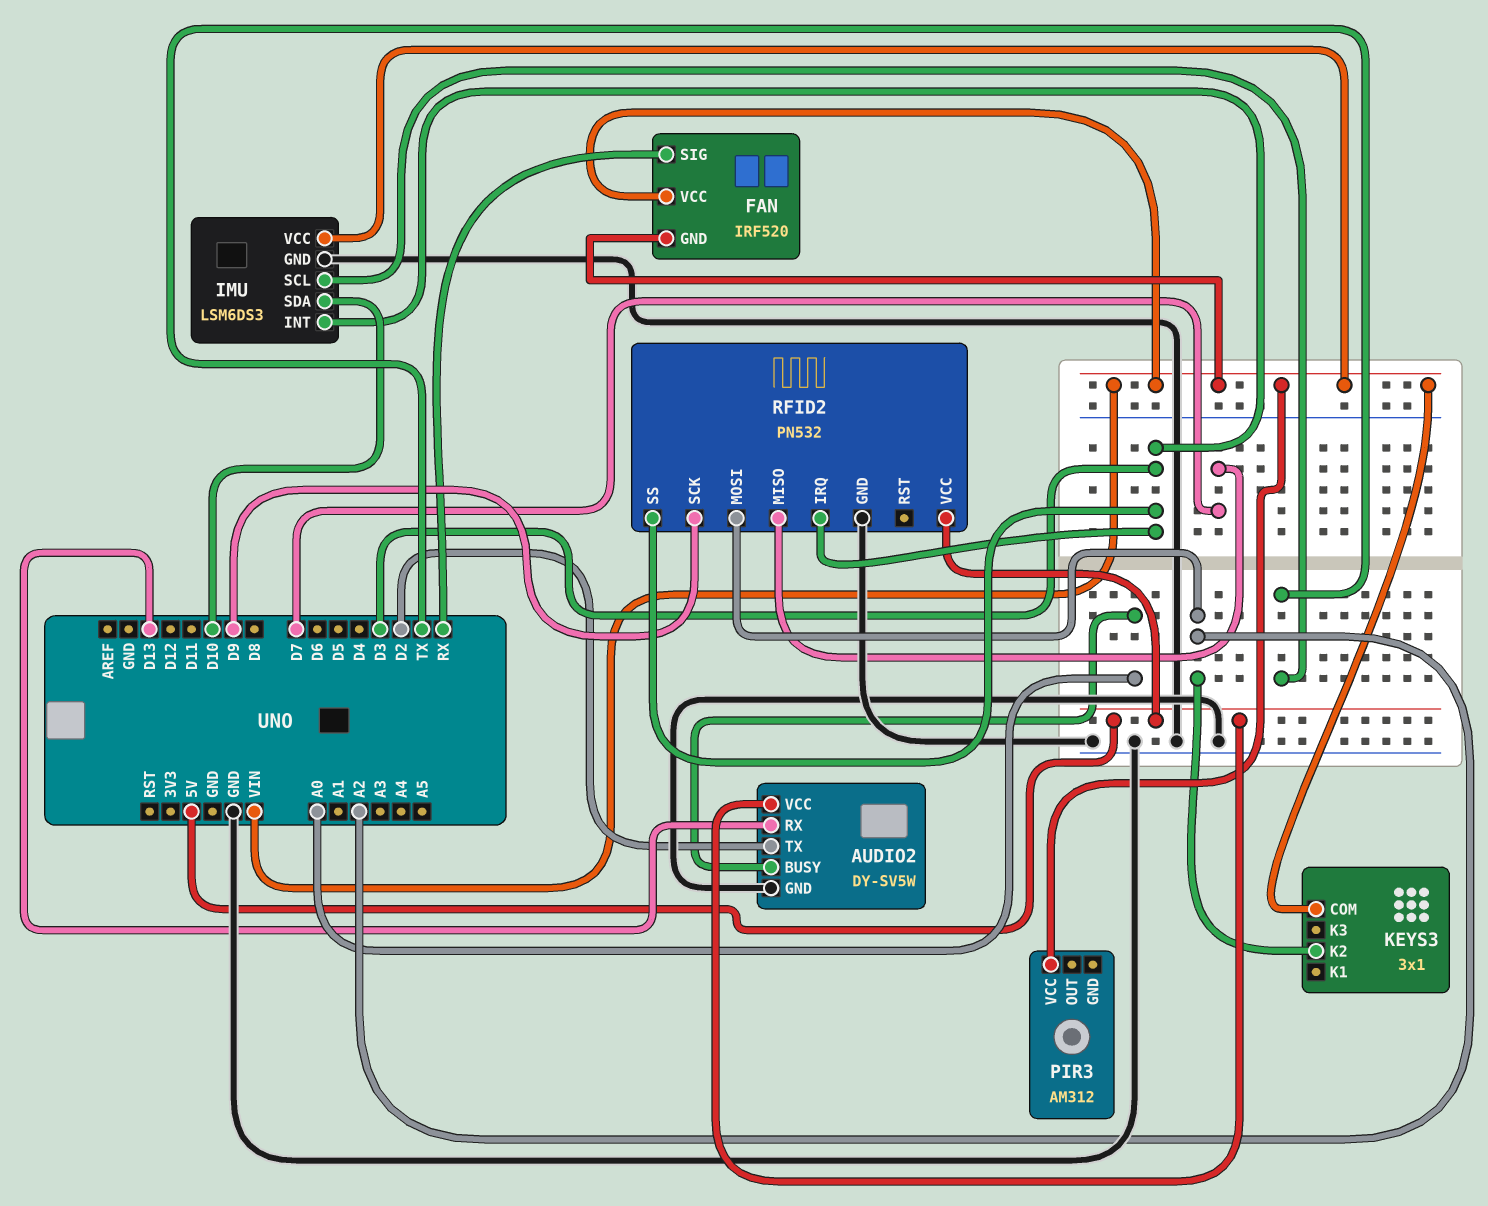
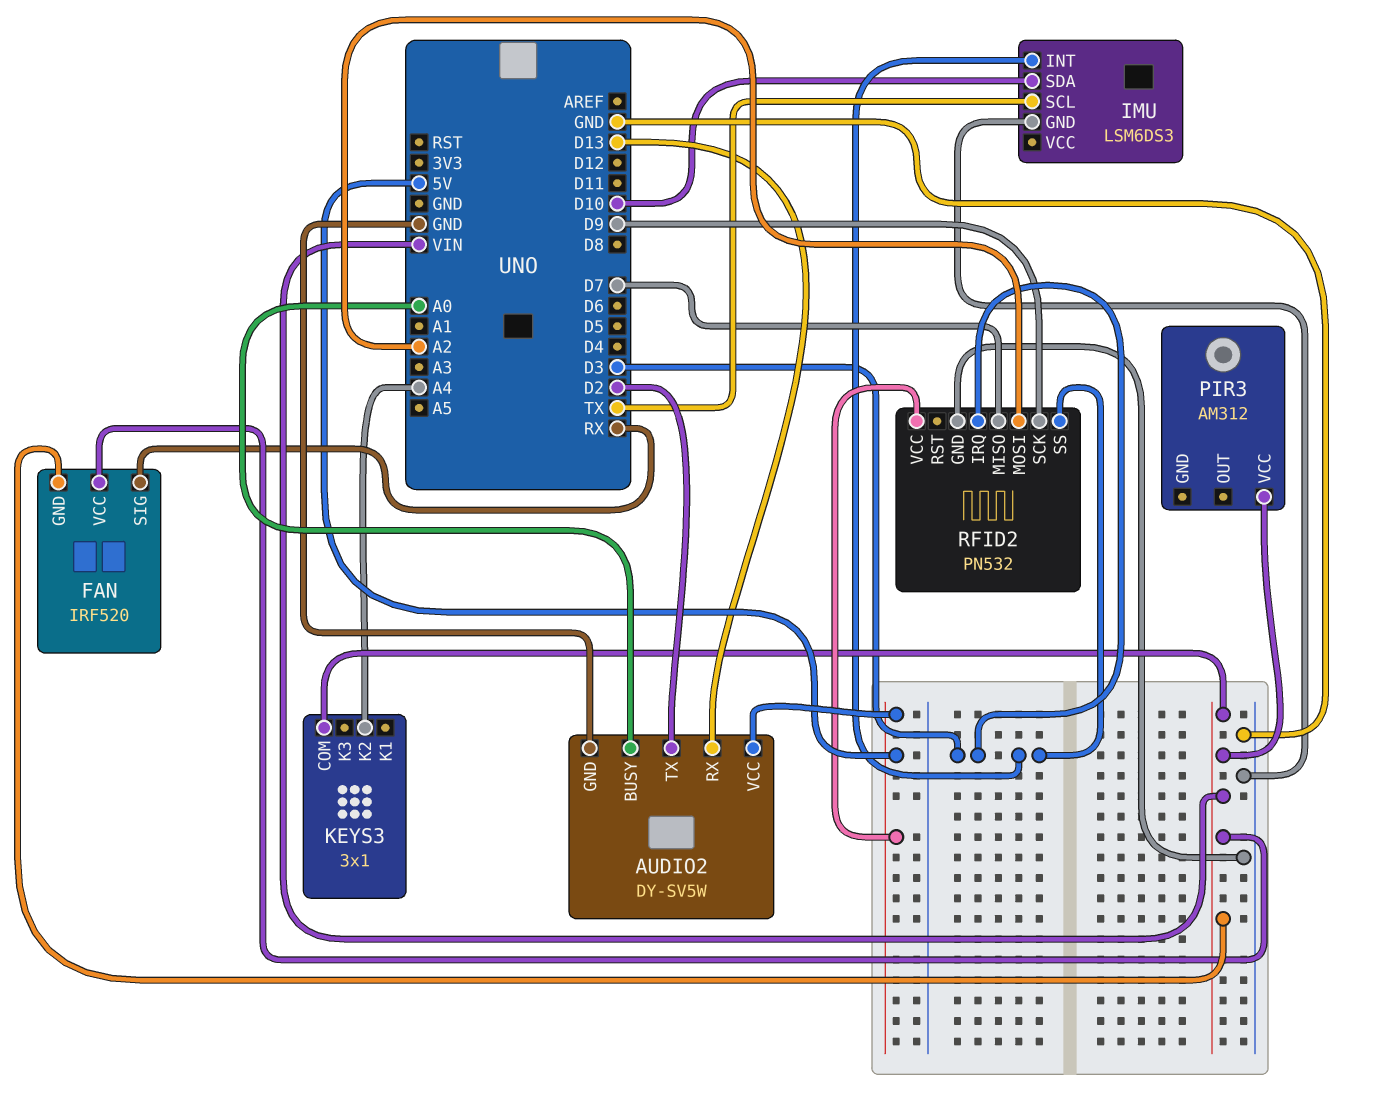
IMU pin VCC: VIN -> none
KEYS3 pin K2: A2 -> A4

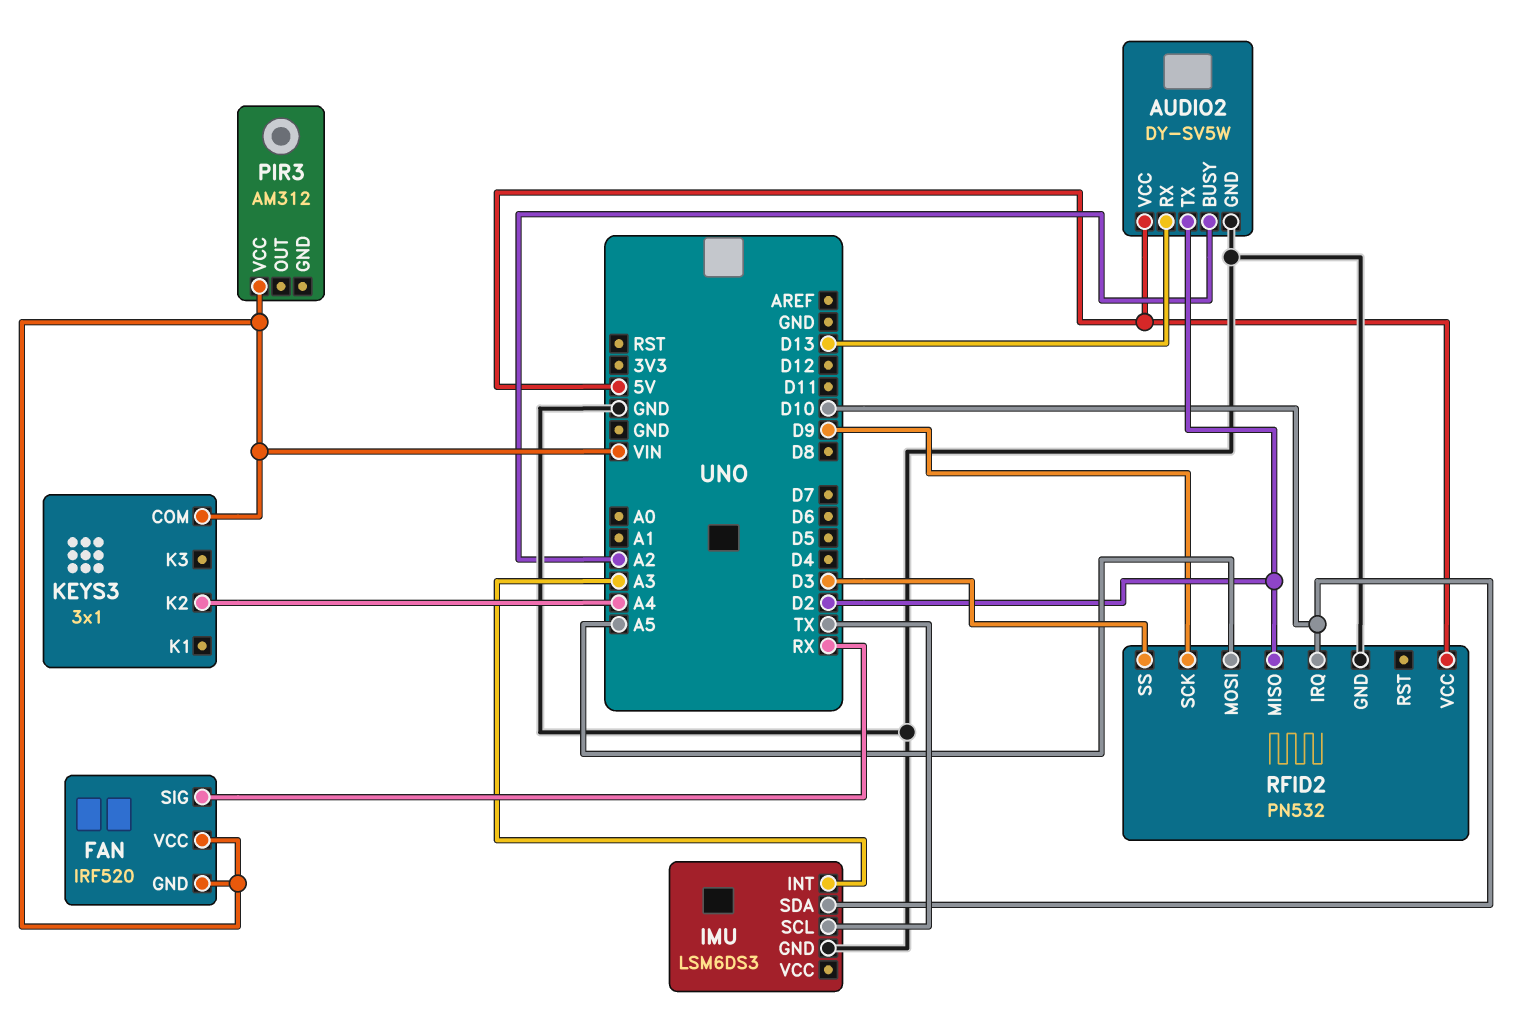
AUDIO2 pin BUSY: A0 -> A2
IMU pin INT: D3 -> A3
RFID2 pin IRQ: D3 -> D10
RFID2 pin MISO: D7 -> D2
RFID2 pin MOSI: A2 -> A5

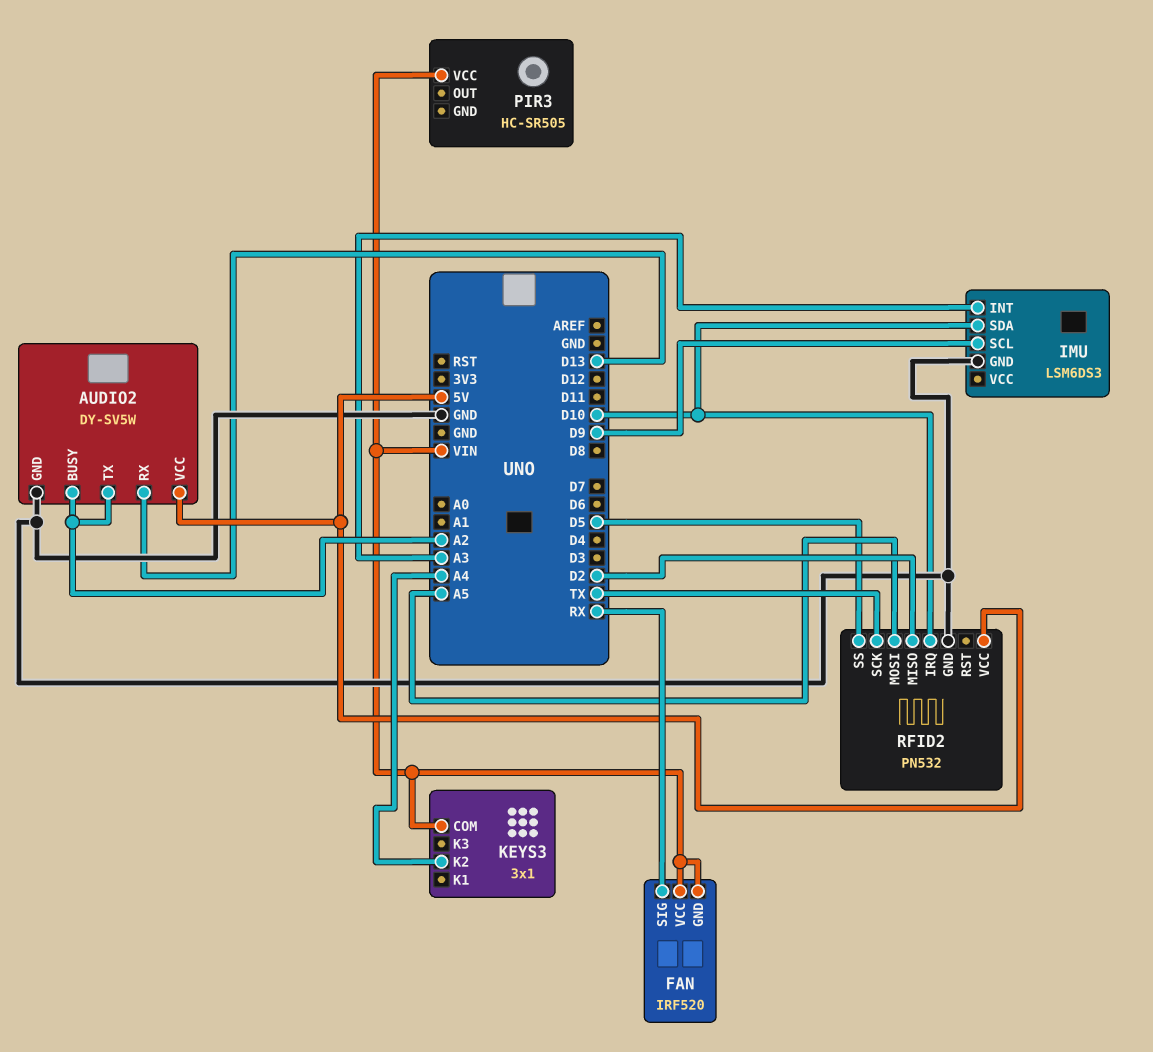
AUDIO2 pin TX: D2 -> A2
IMU pin SCL: TX -> D9
PIR3: AM312 -> HC-SR505
RFID2 pin SCK: D9 -> TX
RFID2 pin SS: D3 -> D5

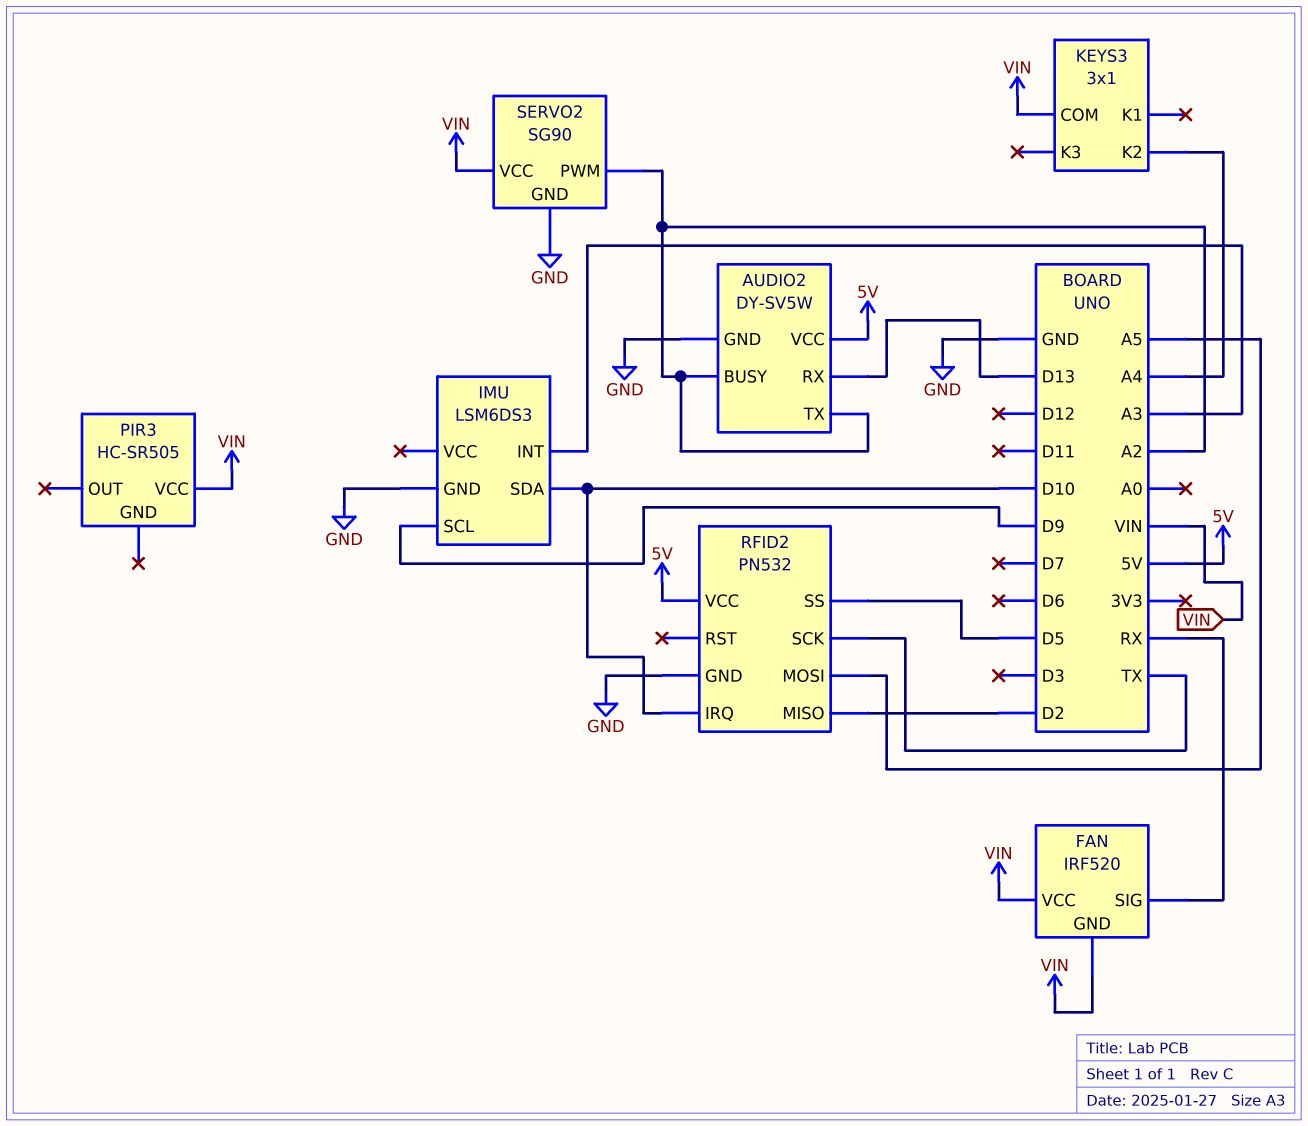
SERVO2: none -> SG90
SERVO2 pin GND: none -> GND
SERVO2 pin PWM: none -> A2
SERVO2 pin VCC: none -> VIN

